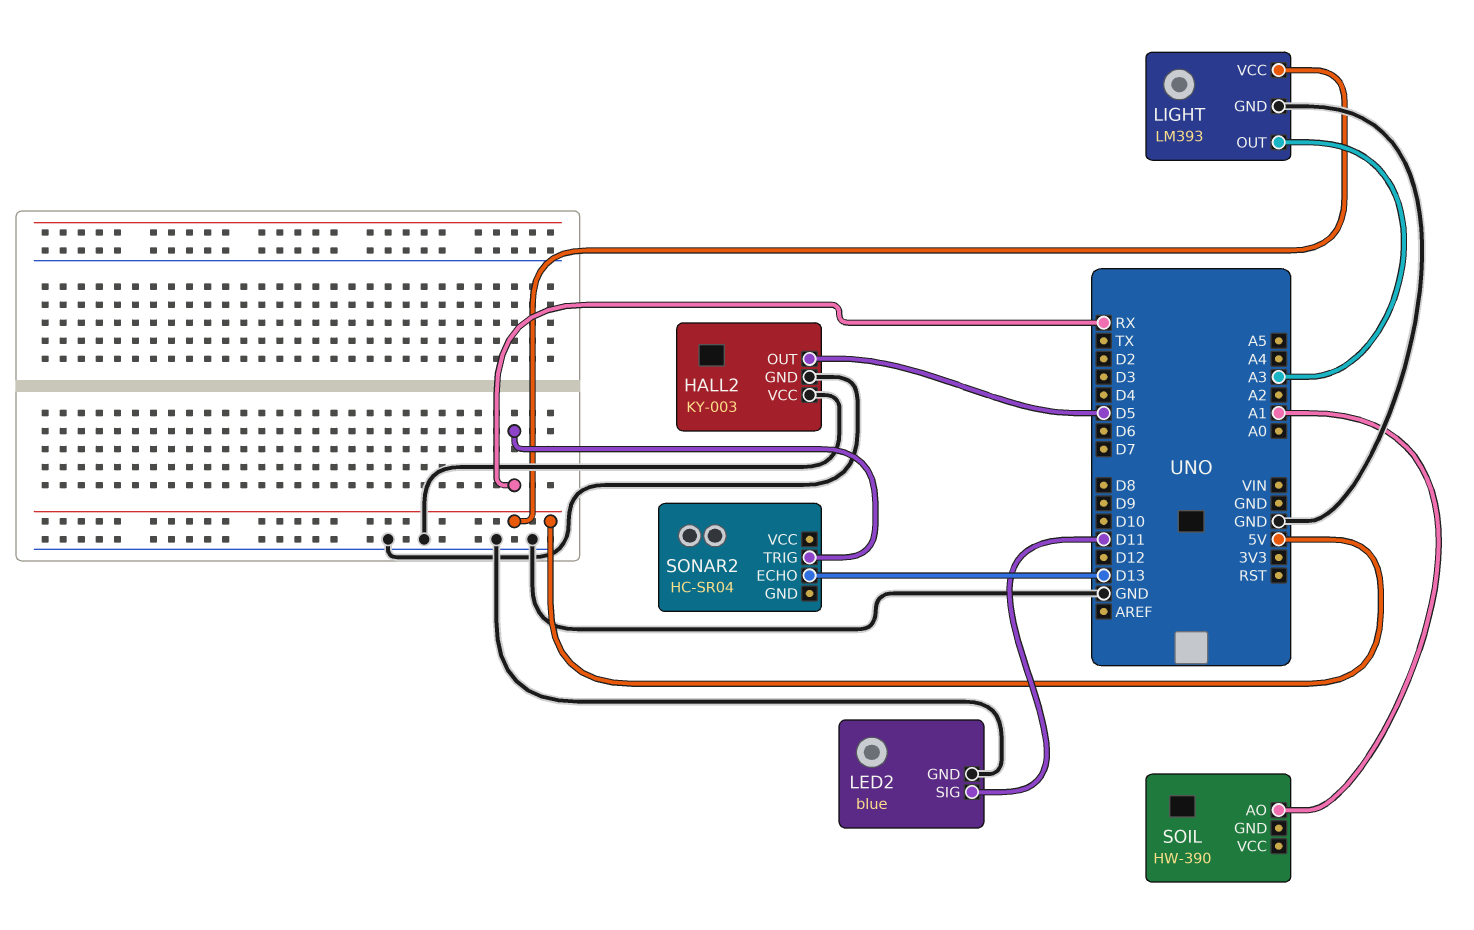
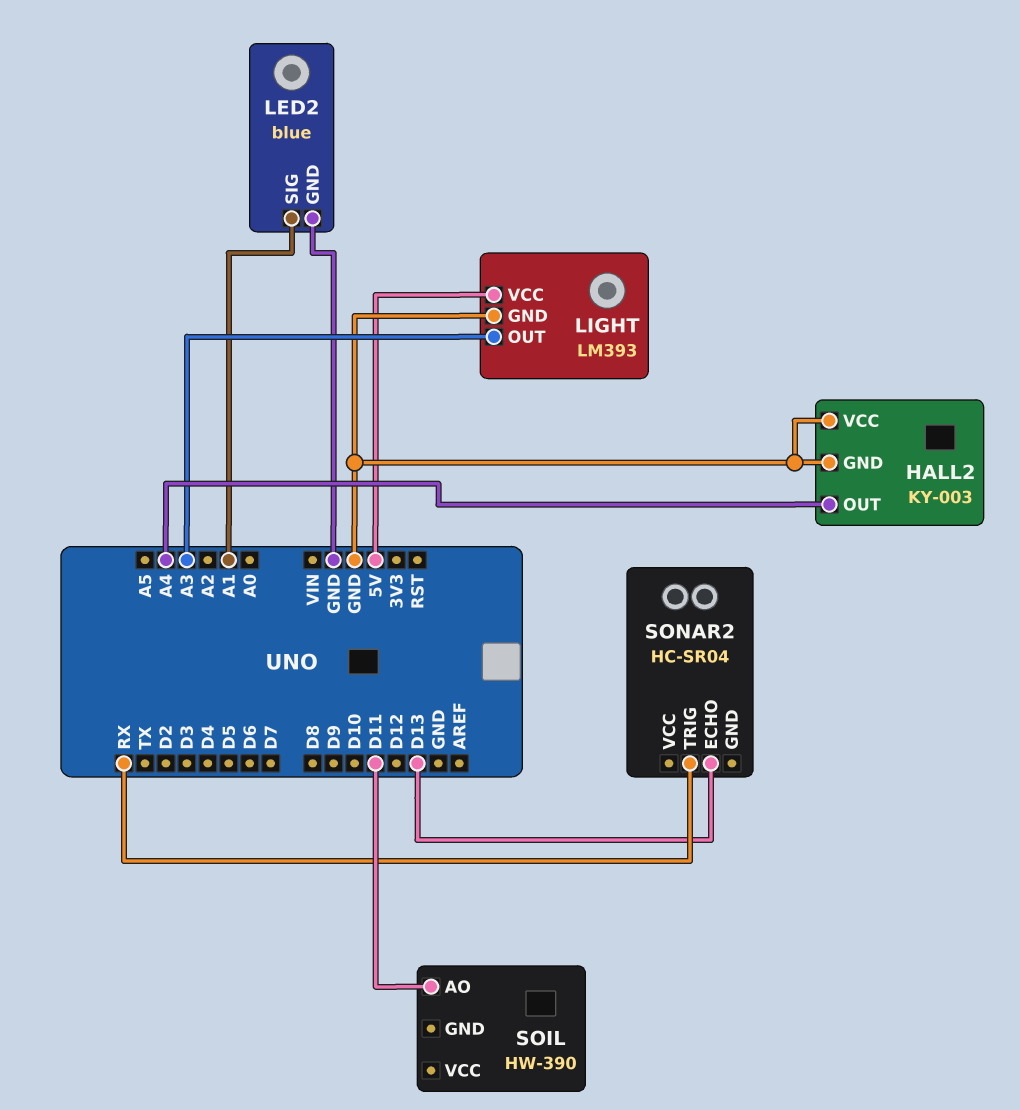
HALL2 pin OUT: D5 -> A4
LED2 pin SIG: D11 -> A1
SOIL pin AO: A1 -> D11

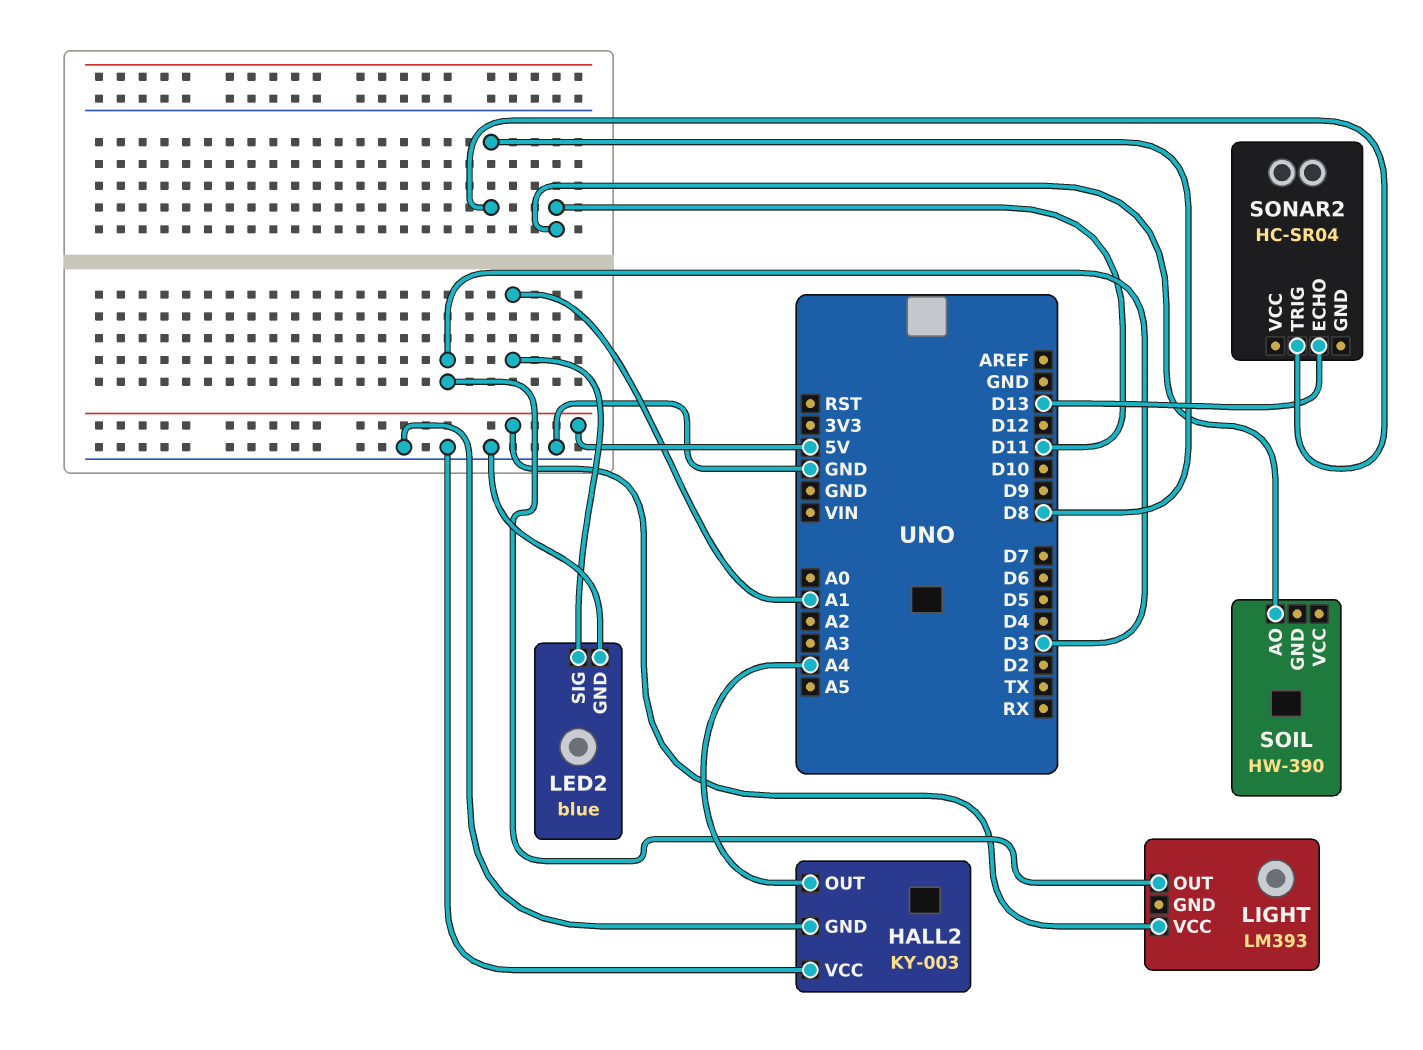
LIGHT pin GND: GND -> none
LIGHT pin OUT: A3 -> D3
SONAR2 pin TRIG: RX -> D8

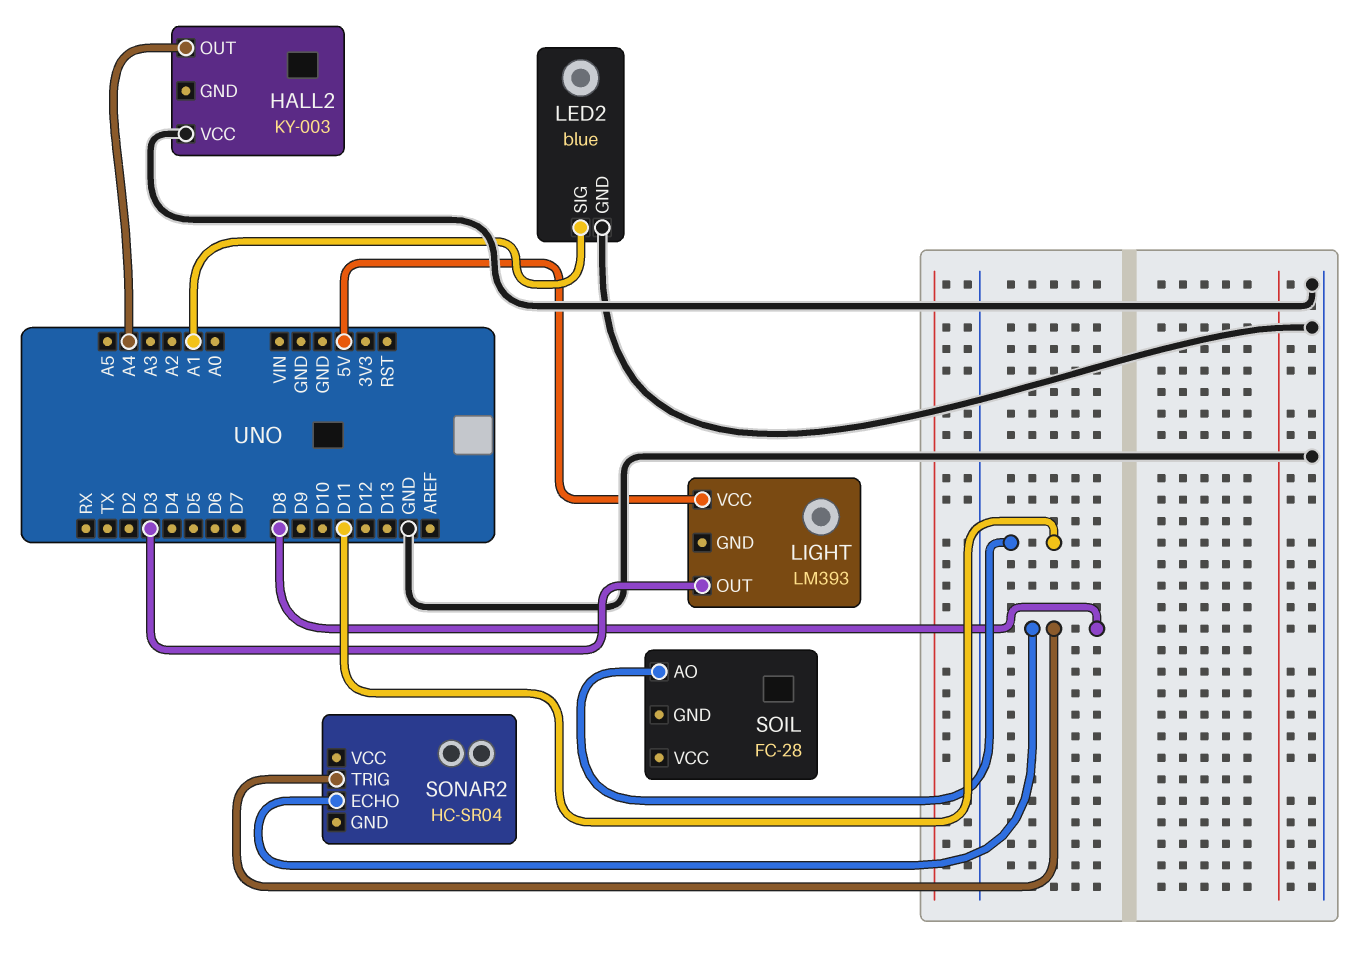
HALL2 pin GND: GND -> none
SOIL: HW-390 -> FC-28
SONAR2 pin ECHO: D13 -> D8

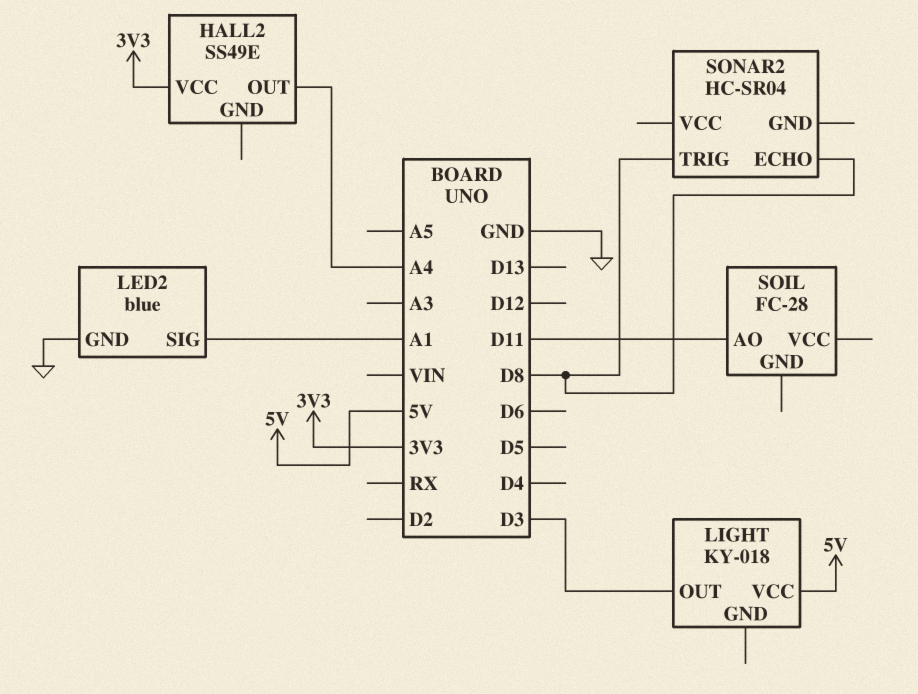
HALL2: KY-003 -> SS49E
HALL2 pin VCC: GND -> 3V3
LIGHT: LM393 -> KY-018

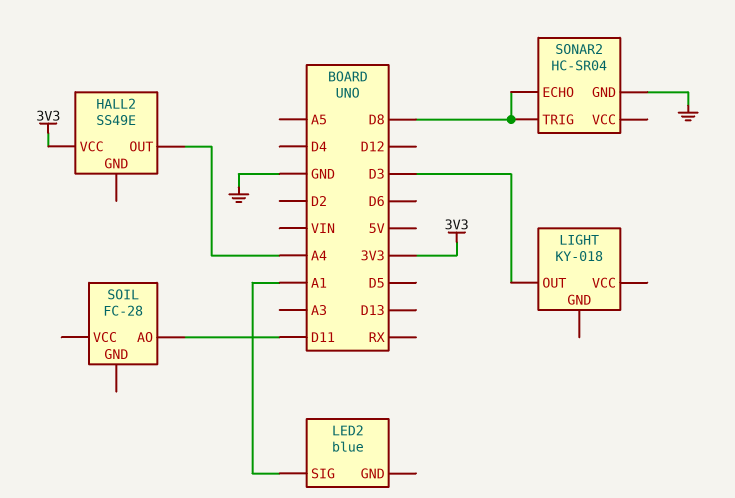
LED2 pin GND: GND -> none
LIGHT pin VCC: 5V -> none
SONAR2 pin GND: none -> GND

